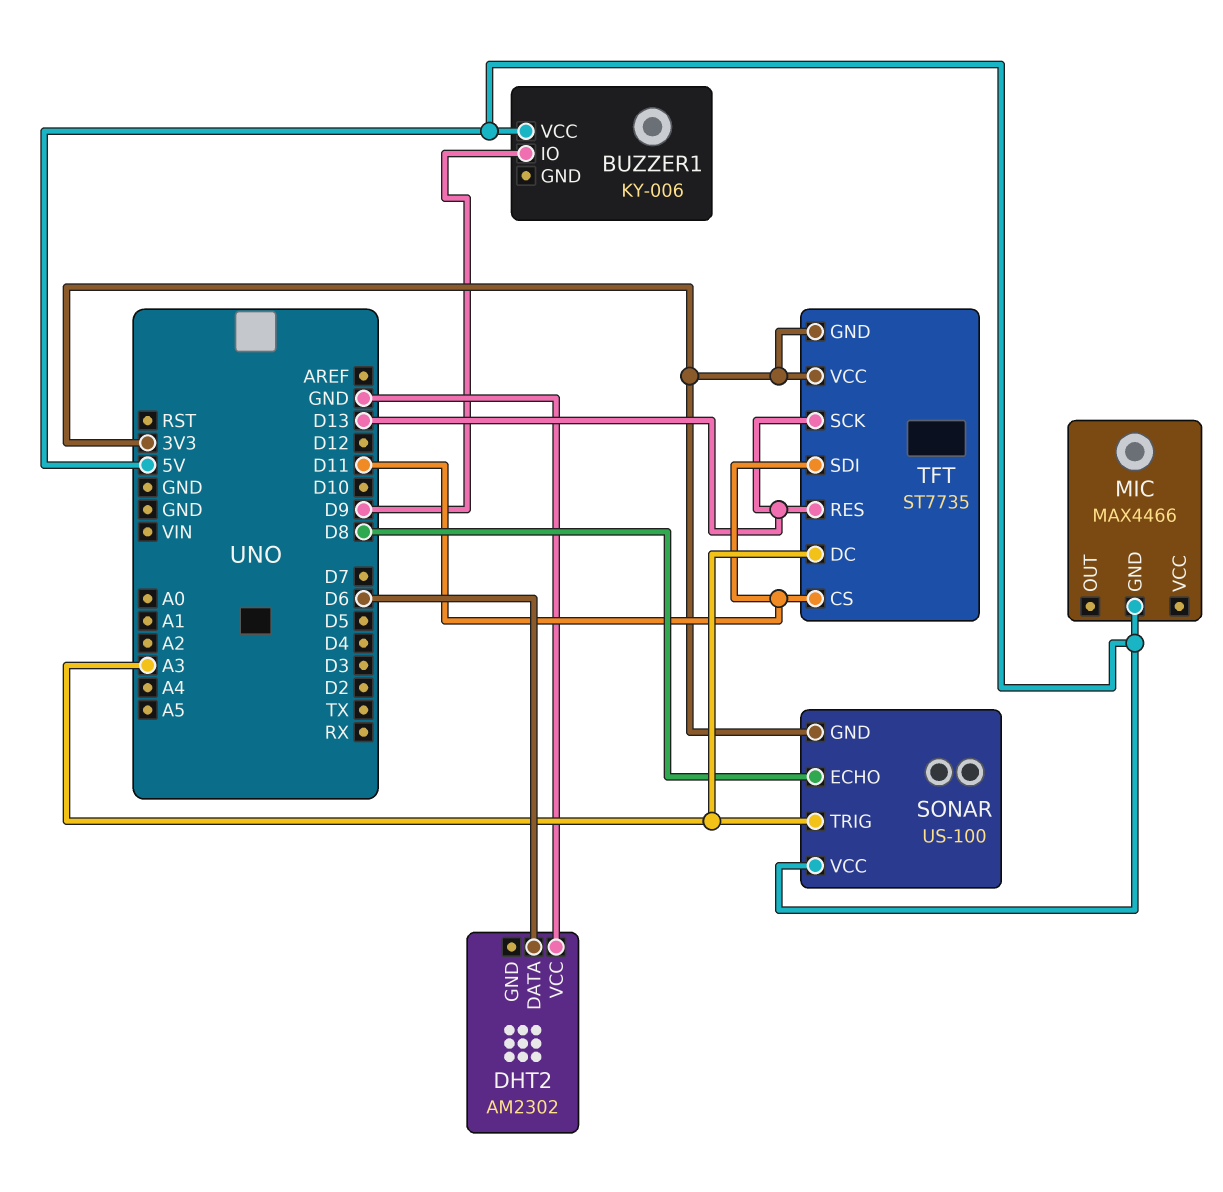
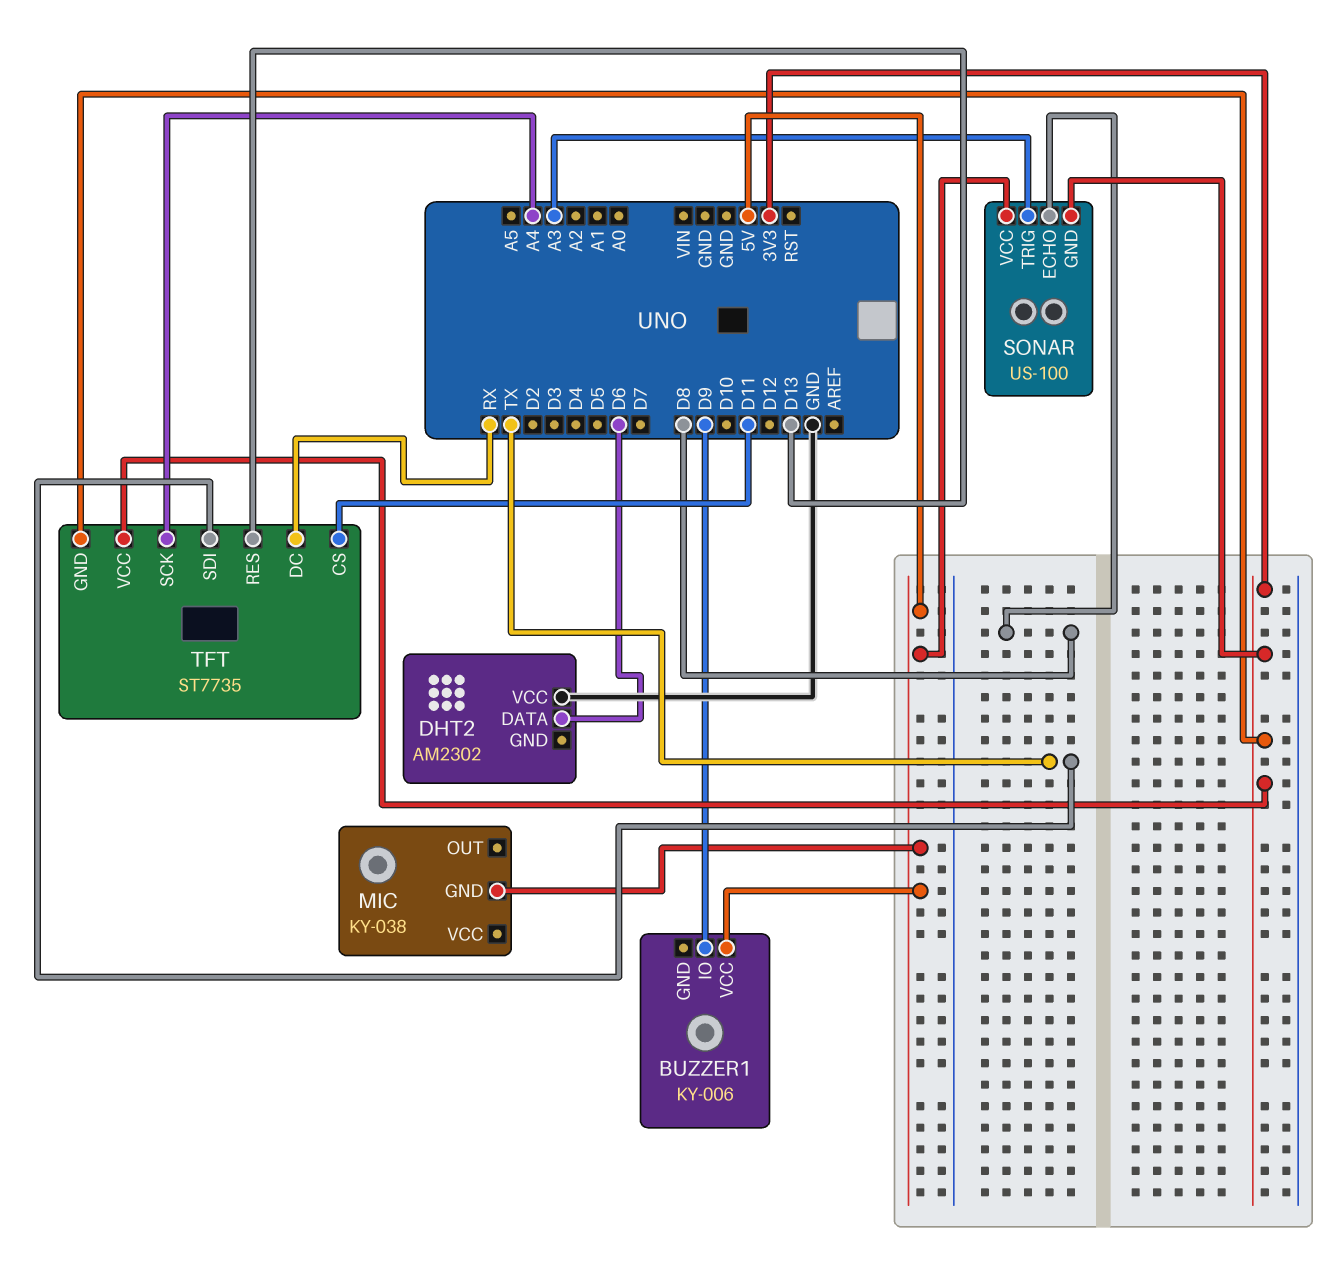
MIC: MAX4466 -> KY-038
TFT pin DC: A3 -> RX
TFT pin SCK: D13 -> A4
TFT pin SDI: D11 -> TX

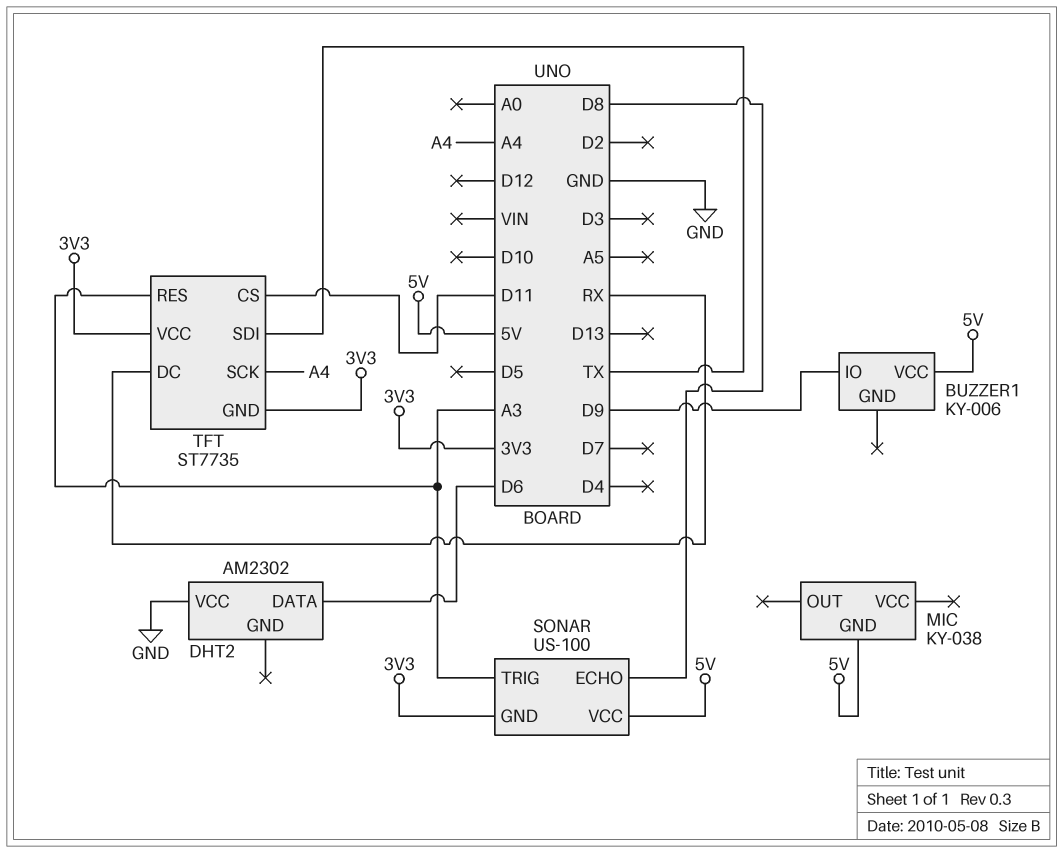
TFT pin RES: D13 -> A3

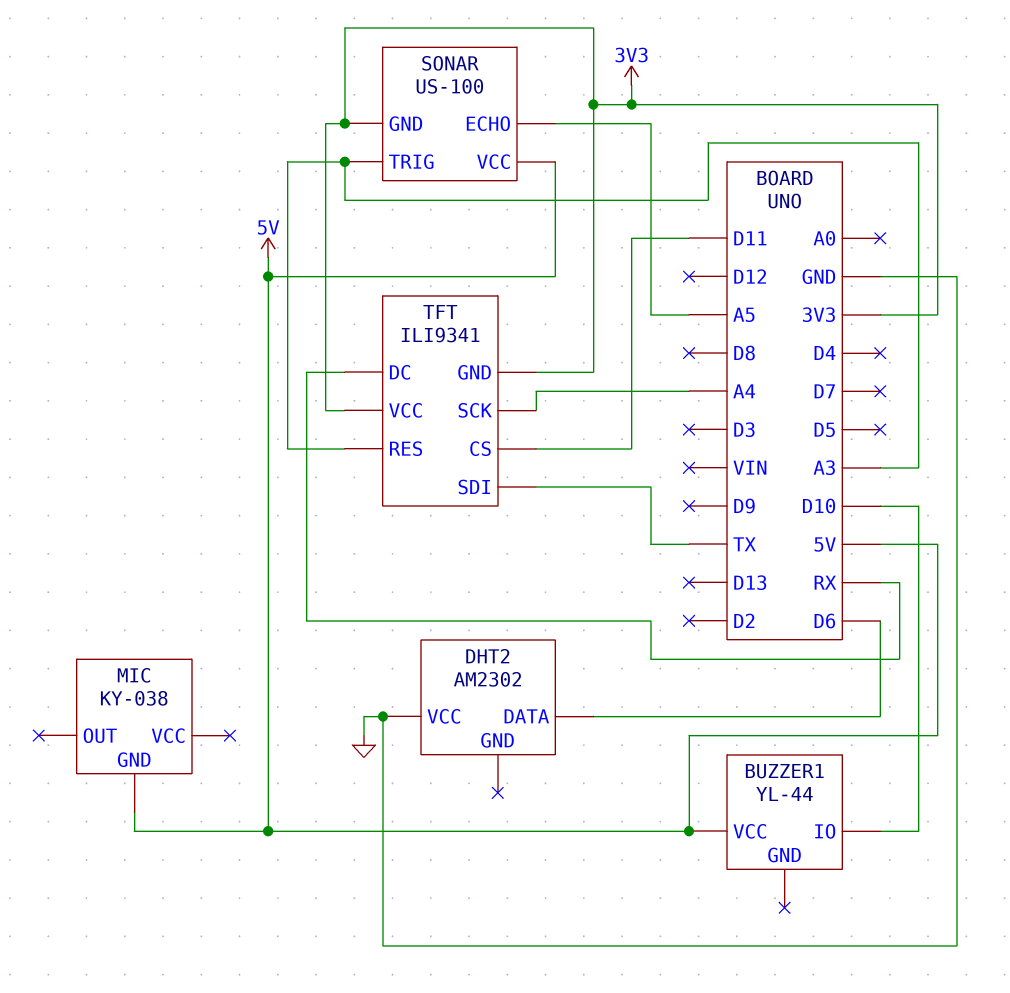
BUZZER1: KY-006 -> YL-44
BUZZER1 pin IO: D9 -> D10
SONAR pin ECHO: D8 -> A5
TFT: ST7735 -> ILI9341

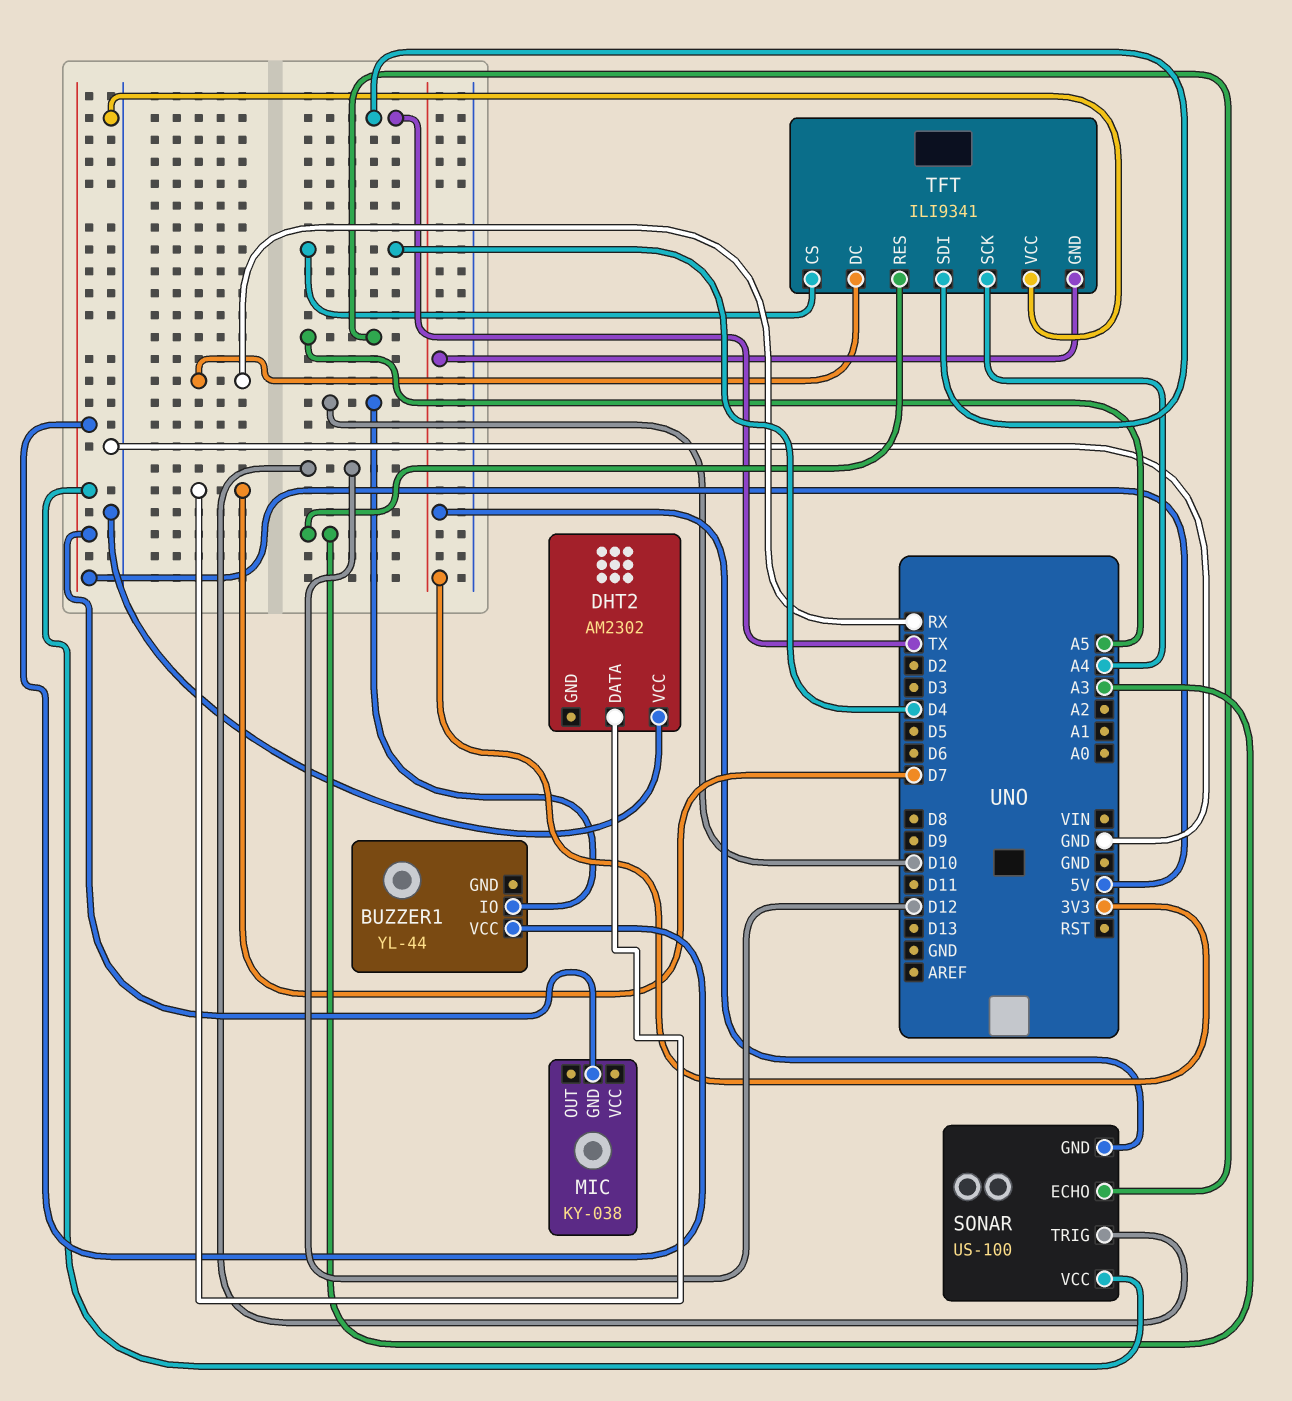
DHT2 pin DATA: D6 -> D7
SONAR pin TRIG: A3 -> D12
TFT pin CS: D11 -> D4
TFT pin VCC: 3V3 -> GND

